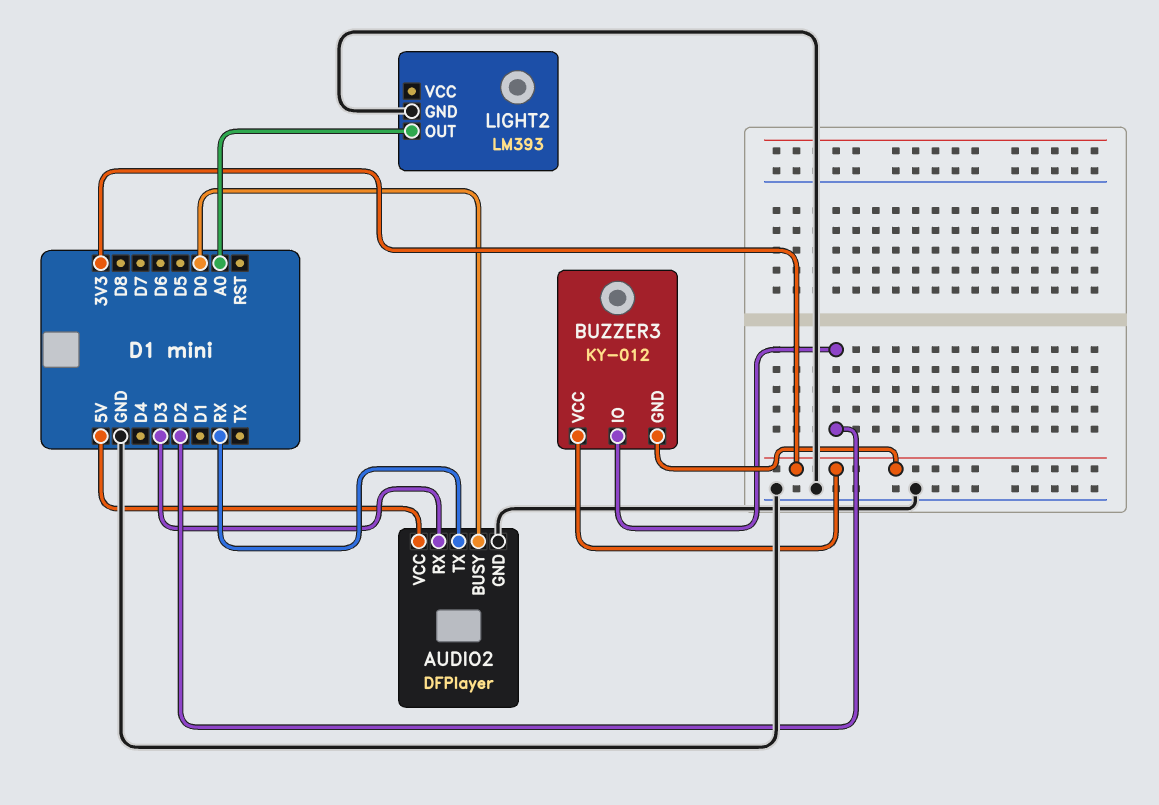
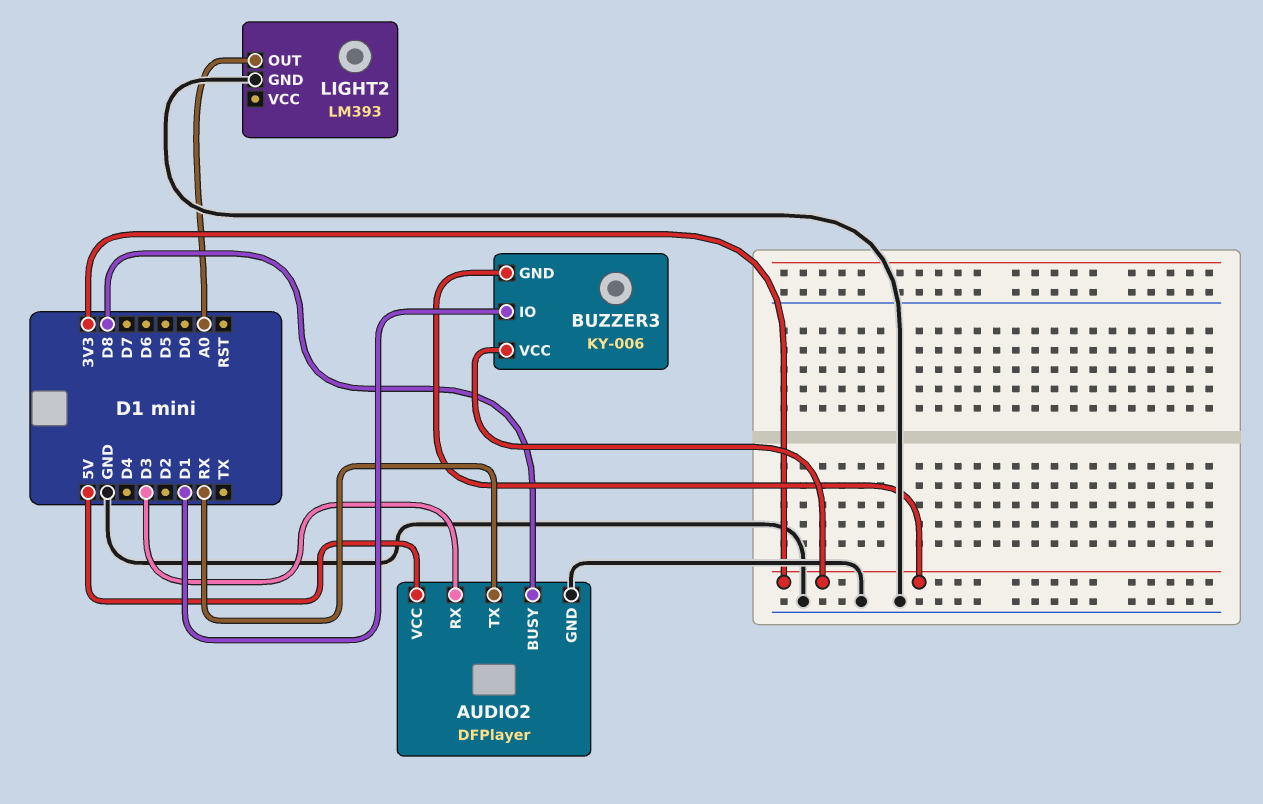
AUDIO2 pin BUSY: D0 -> D8
BUZZER3: KY-012 -> KY-006
BUZZER3 pin IO: D2 -> D1

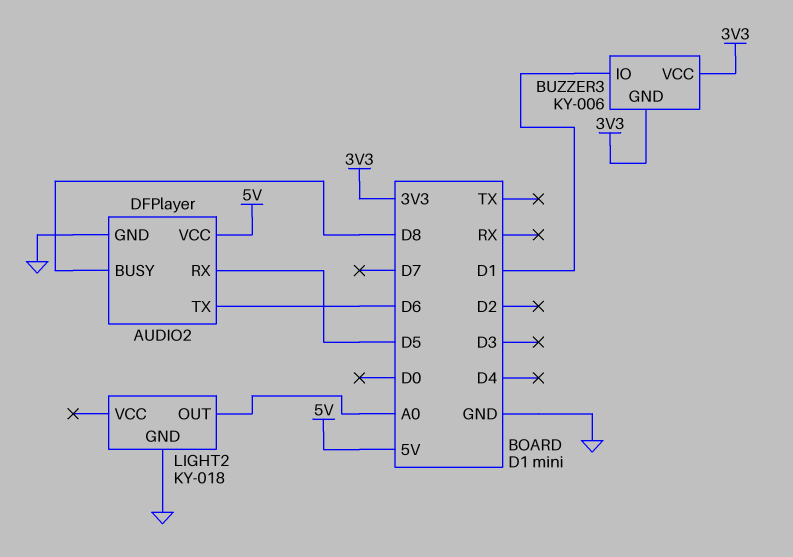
AUDIO2 pin RX: D3 -> D5
AUDIO2 pin TX: RX -> D6
LIGHT2: LM393 -> KY-018

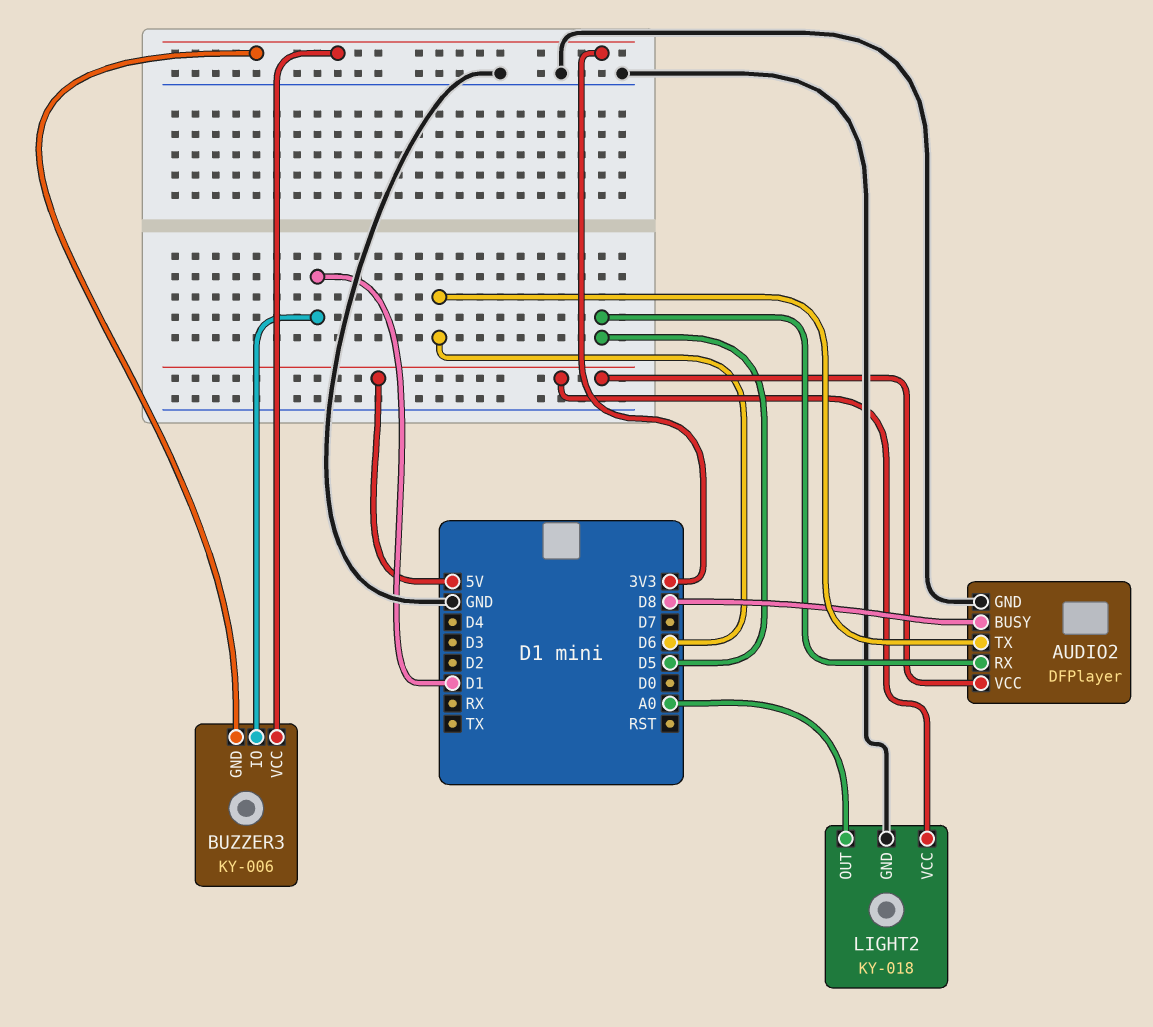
LIGHT2 pin VCC: none -> 5V

